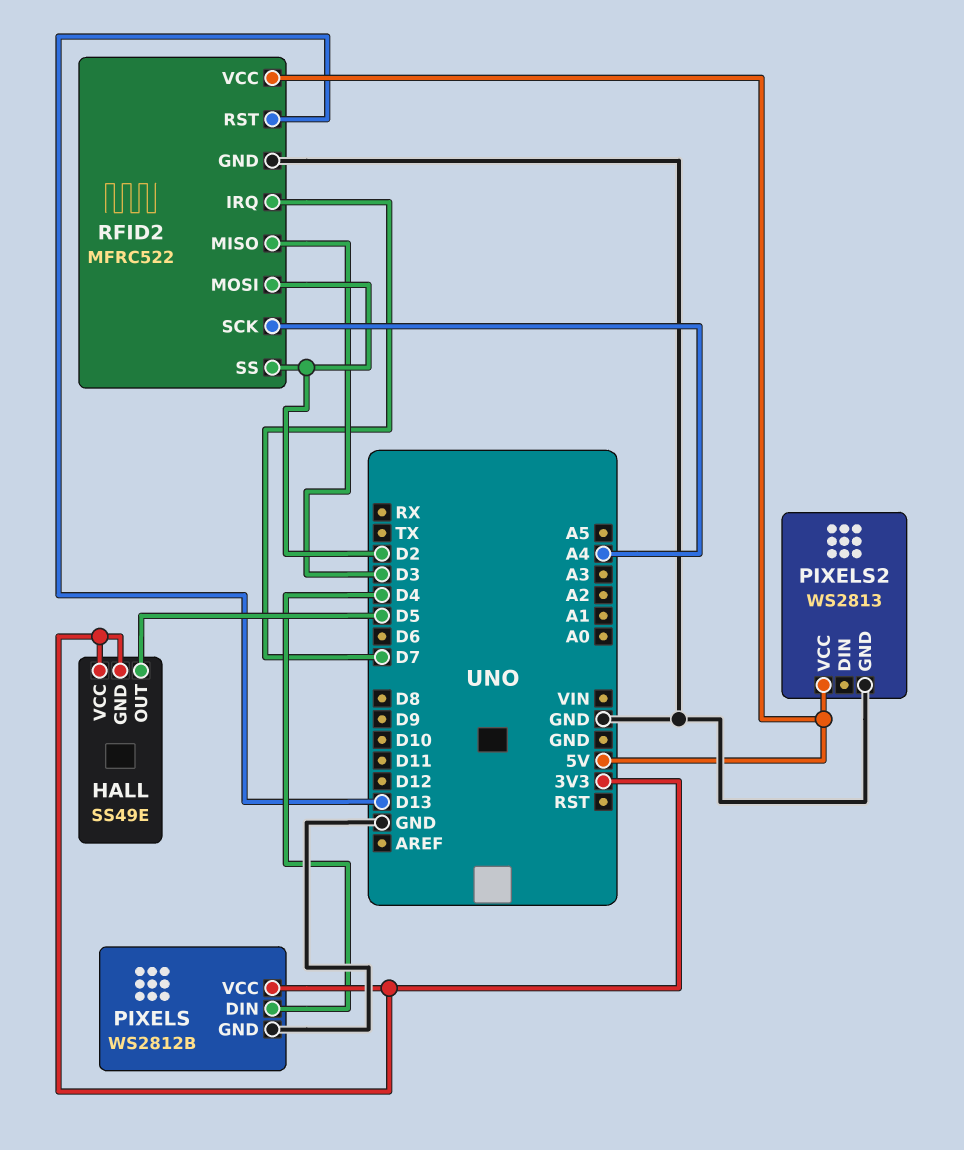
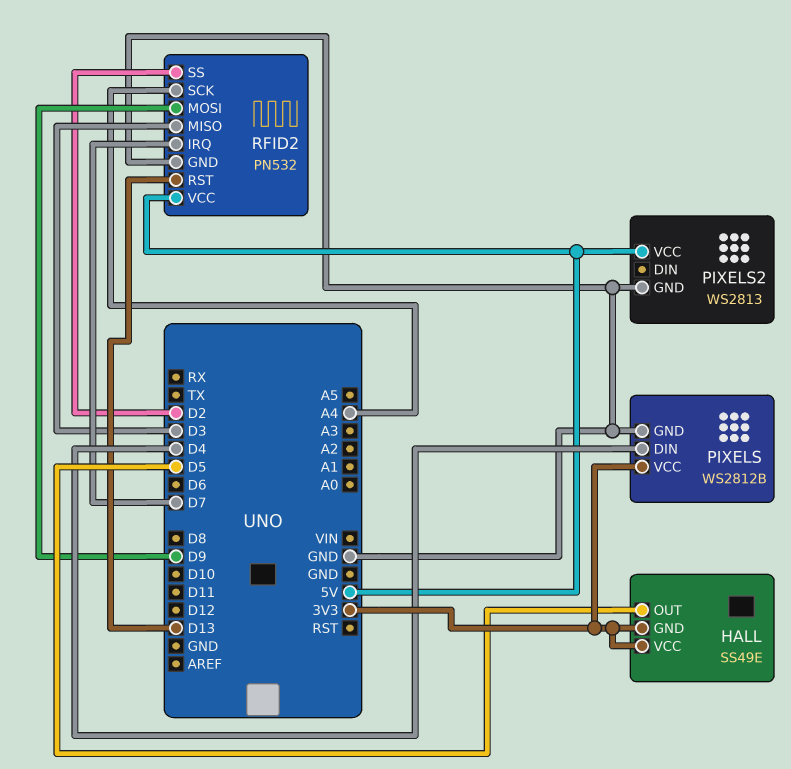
RFID2: MFRC522 -> PN532
RFID2 pin MOSI: D2 -> D9

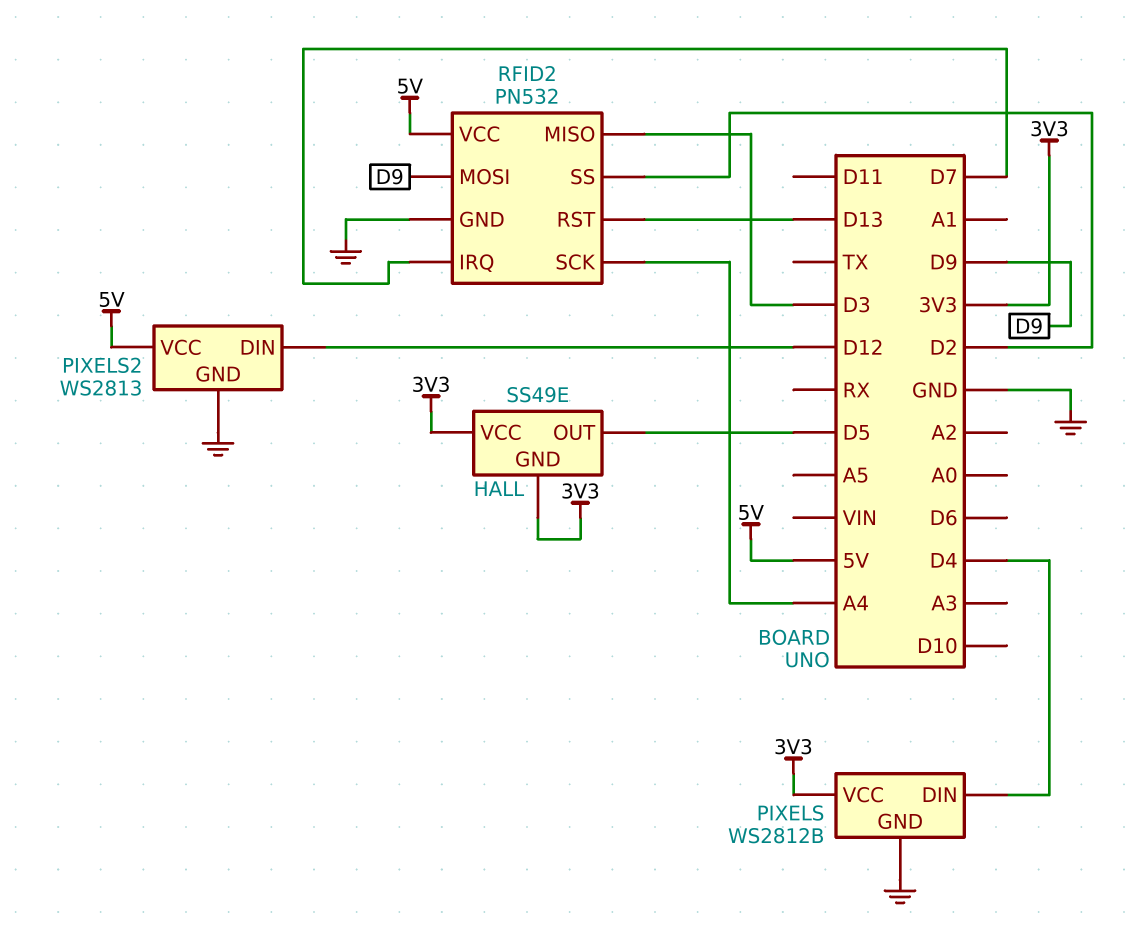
PIXELS2 pin DIN: none -> D12

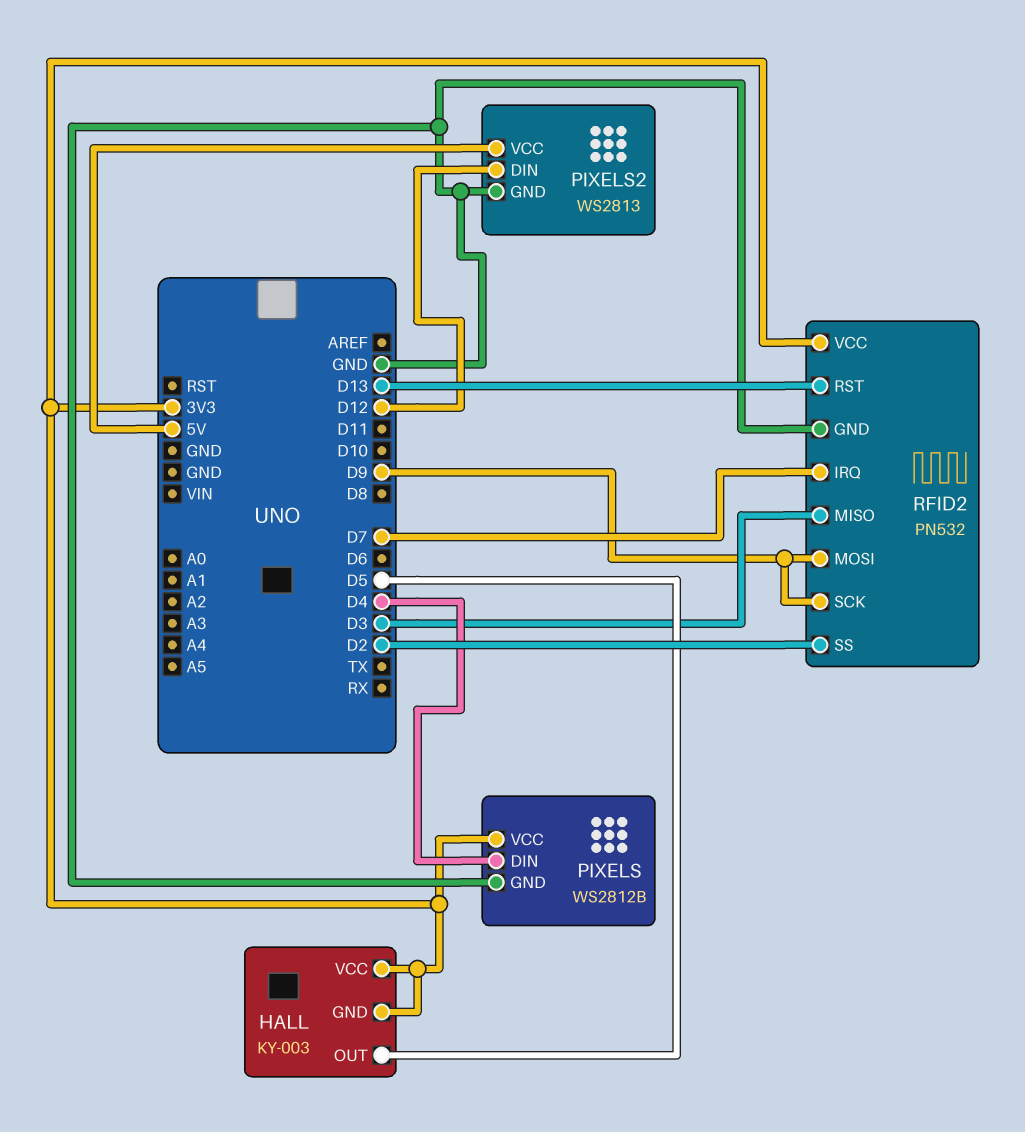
HALL: SS49E -> KY-003
RFID2 pin SCK: A4 -> D9
RFID2 pin VCC: 5V -> 3V3

